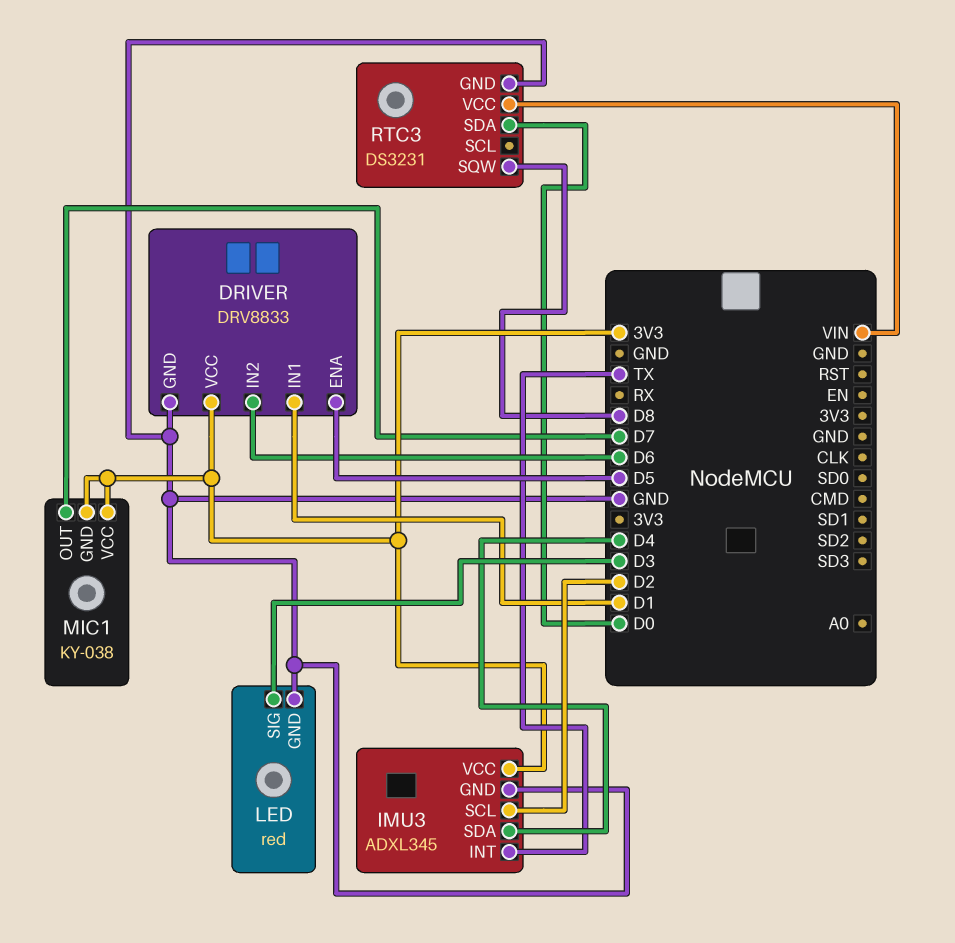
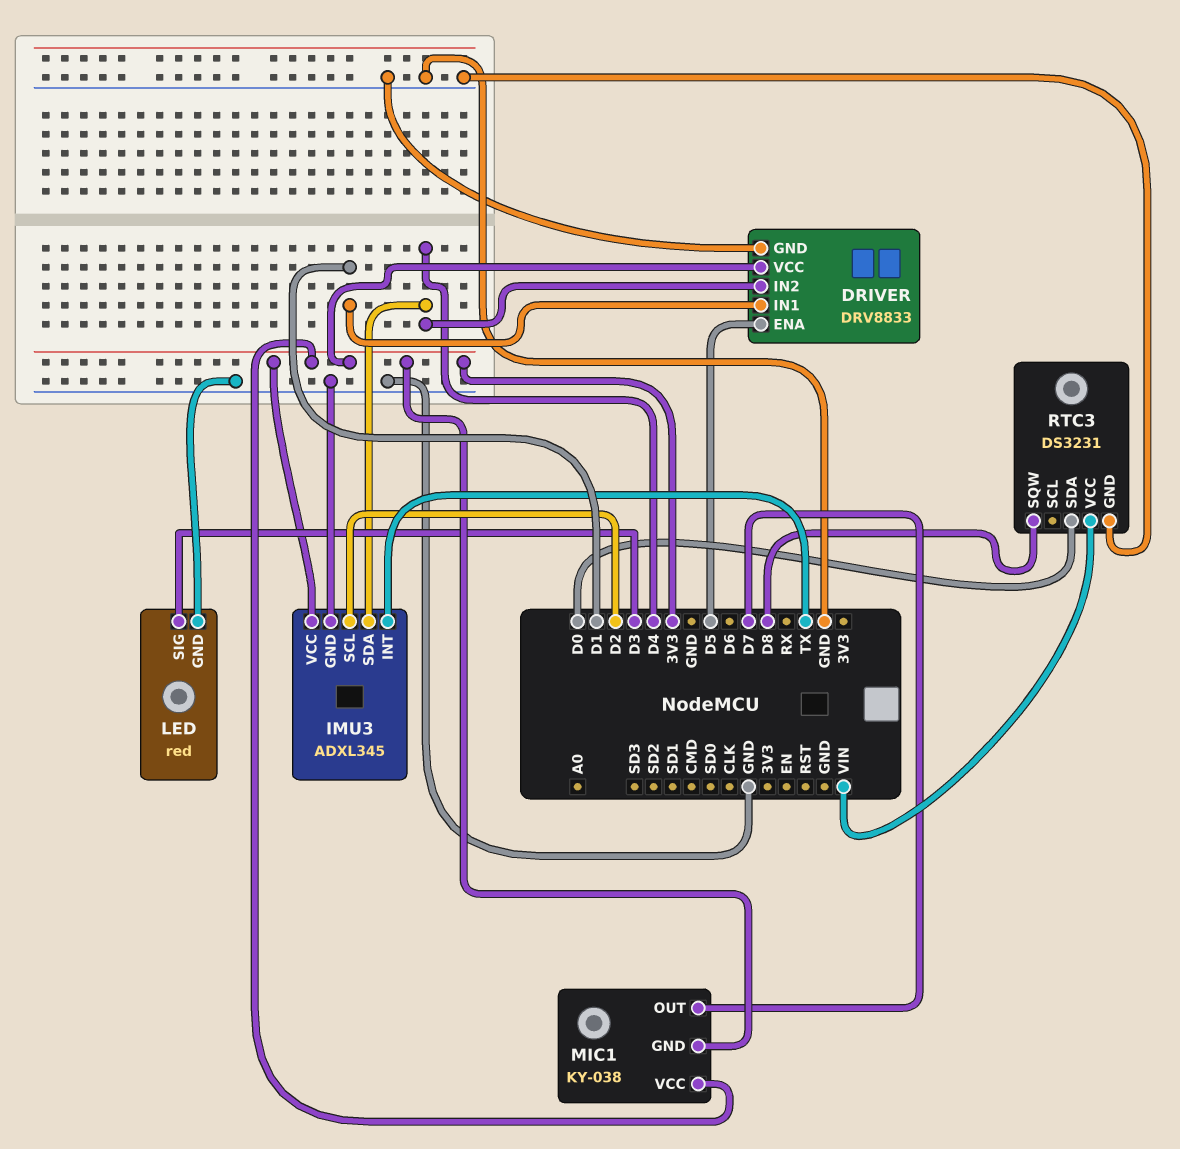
DRIVER pin IN2: D6 -> D4

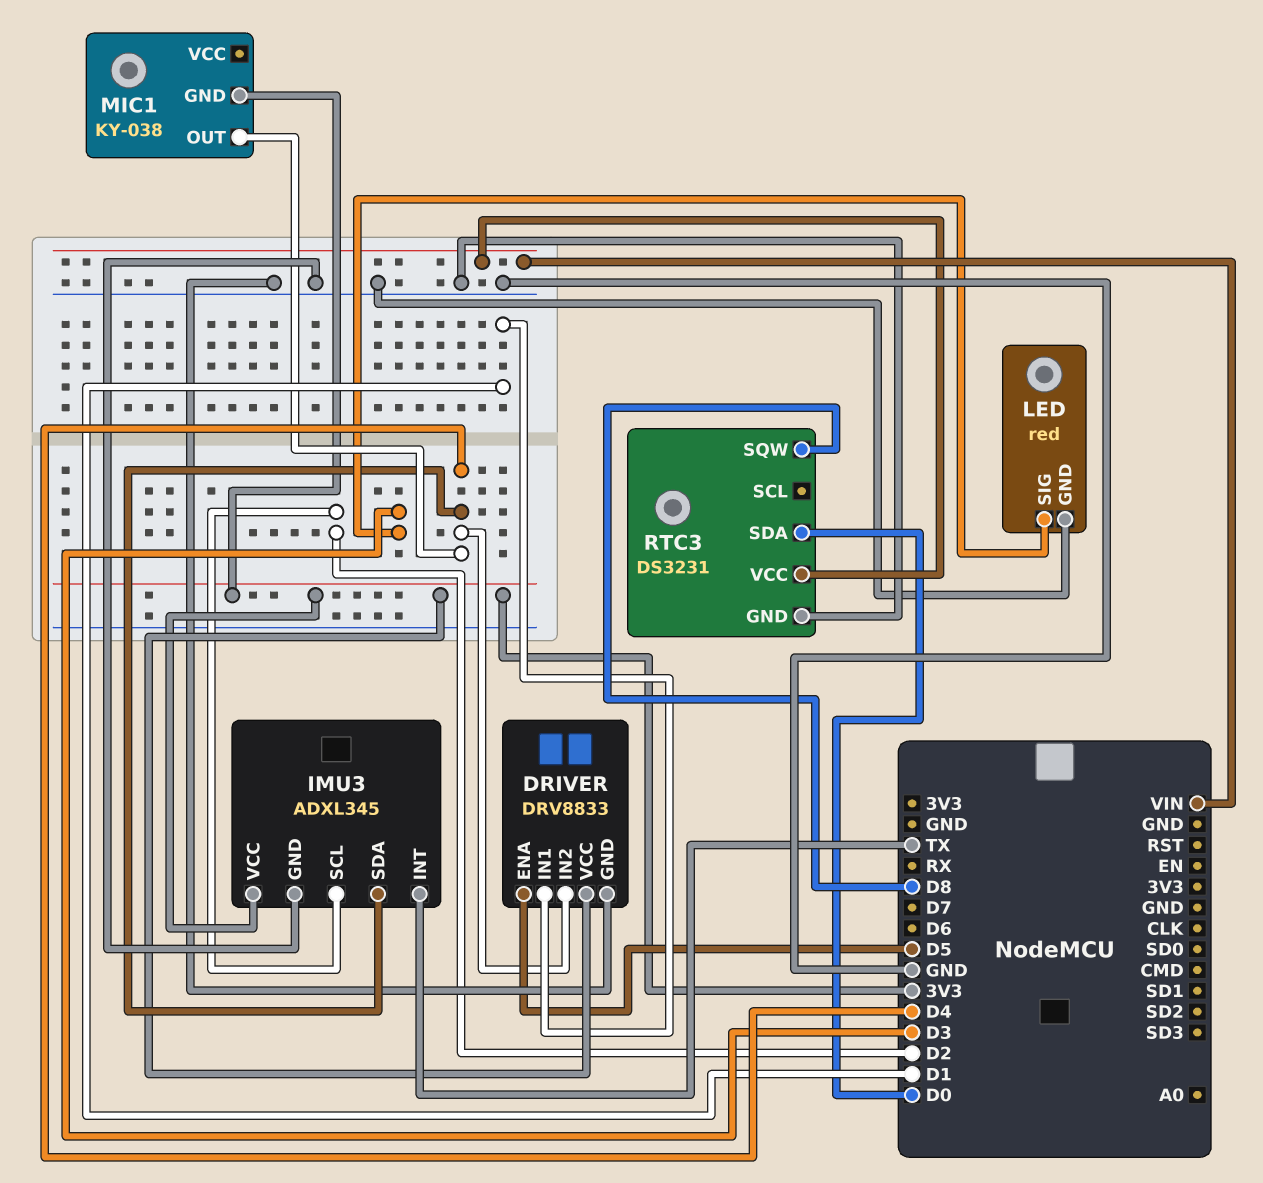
MIC1 pin OUT: D7 -> D4
MIC1 pin VCC: 3V3 -> none

